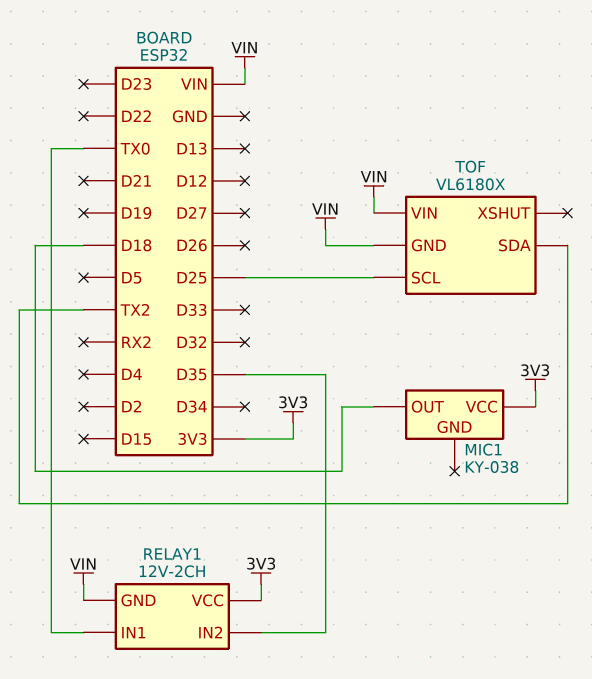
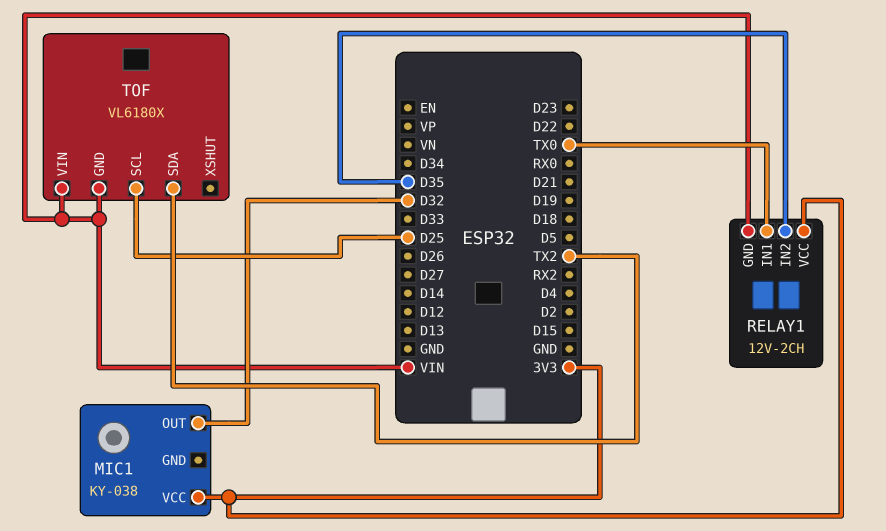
MIC1 pin OUT: D18 -> D32

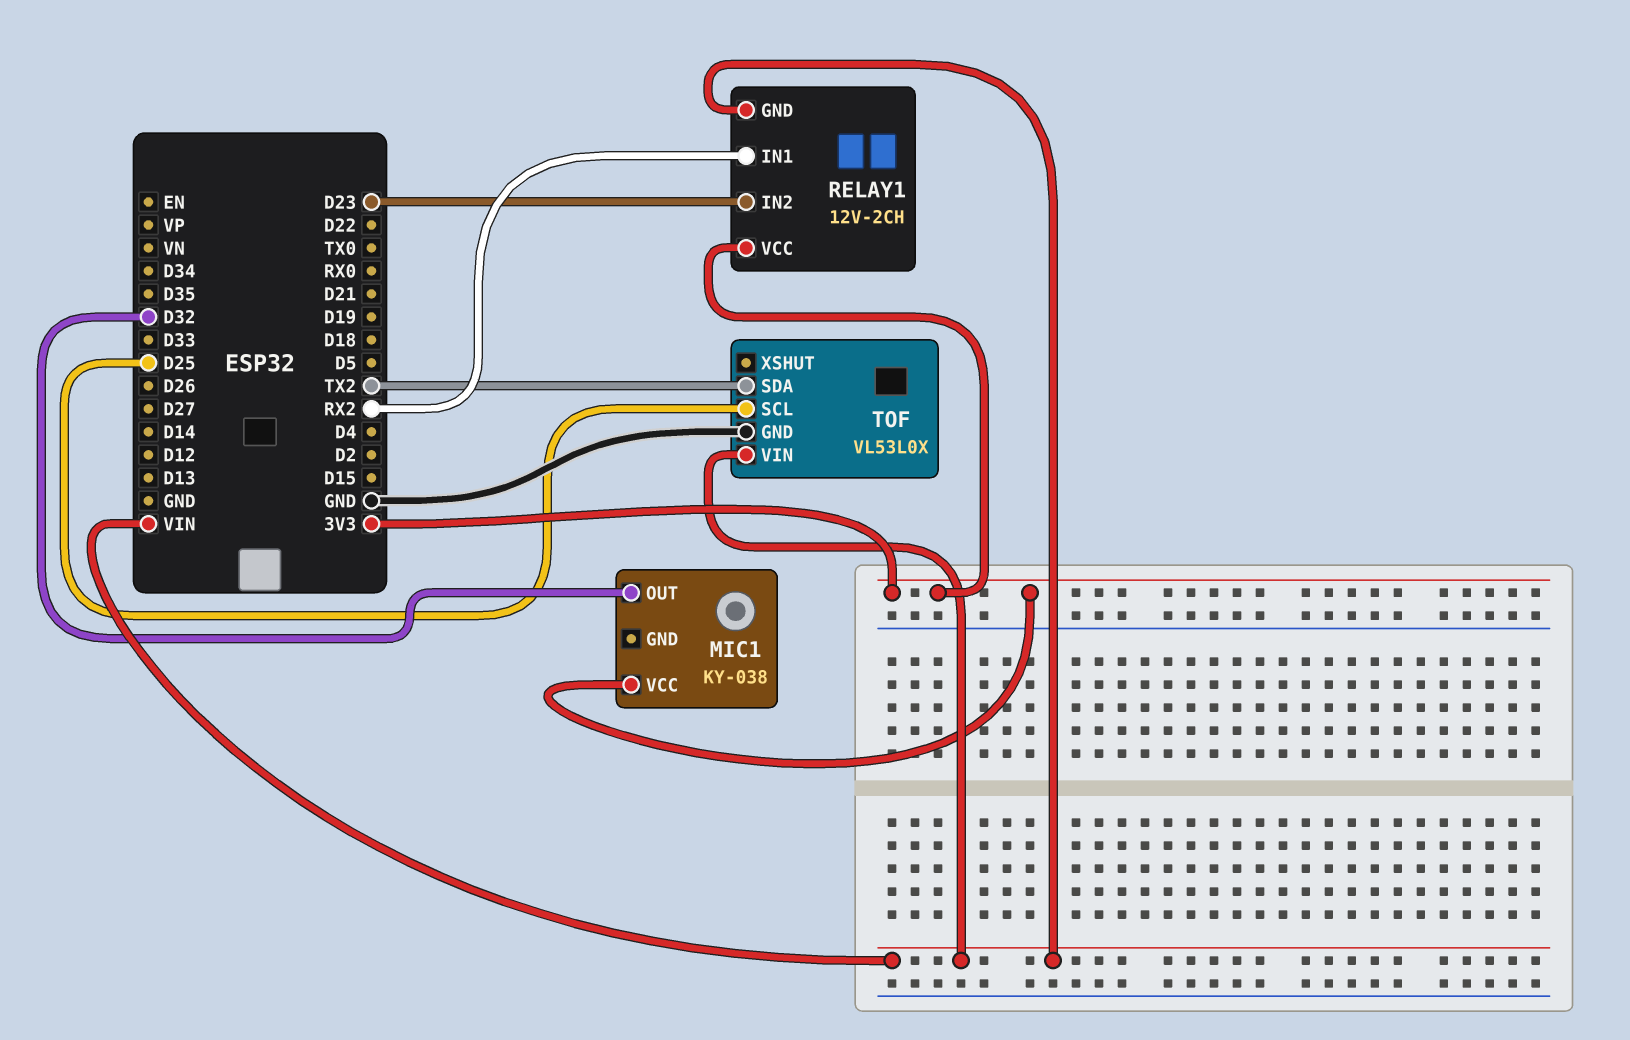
RELAY1 pin IN1: TX0 -> RX2
RELAY1 pin IN2: D35 -> D23
TOF: VL6180X -> VL53L0X
TOF pin GND: VIN -> GND

